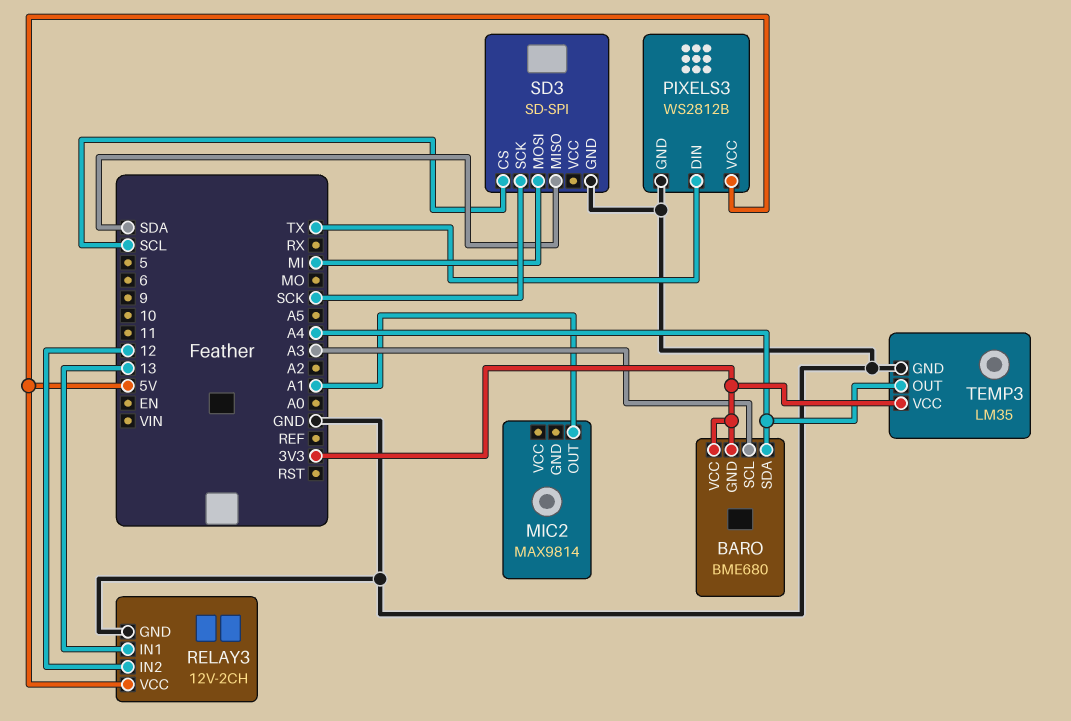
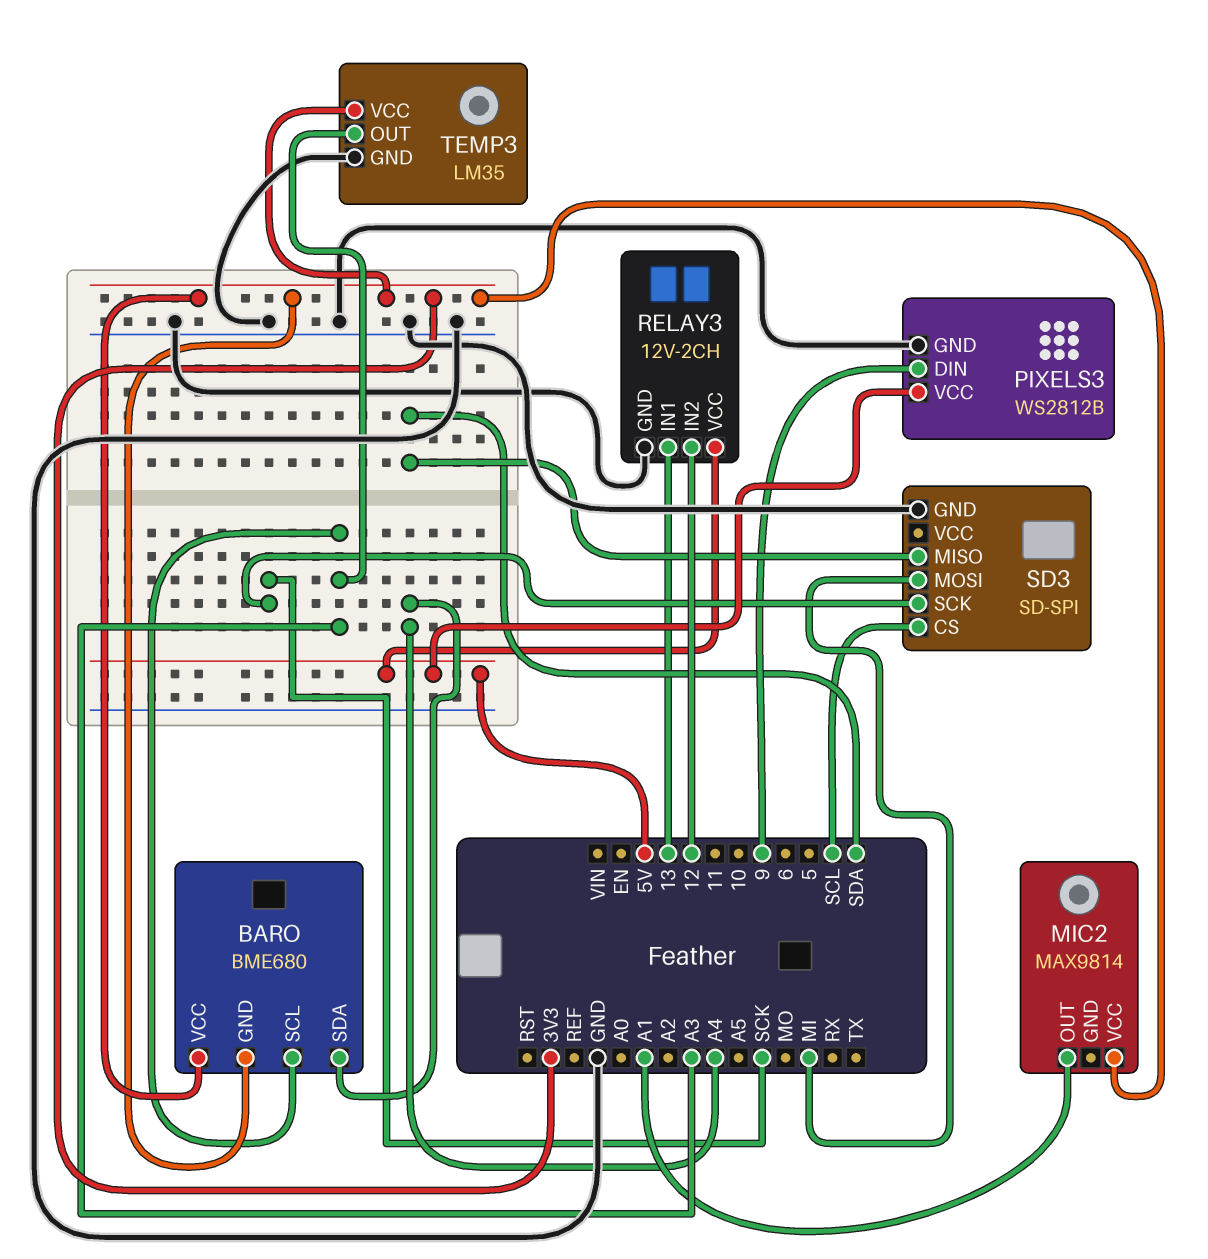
MIC2 pin VCC: none -> 3V3
PIXELS3 pin DIN: TX -> 9
TEMP3 pin OUT: A4 -> A3

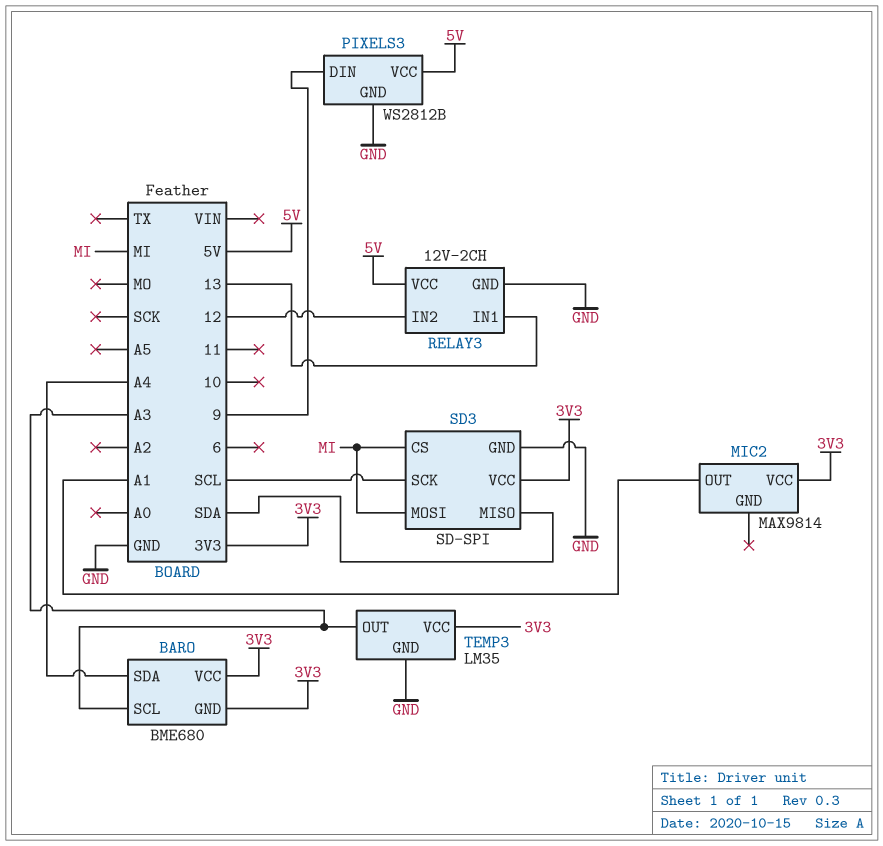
SD3 pin CS: SCL -> MI
SD3 pin SCK: SCK -> SCL
SD3 pin VCC: none -> 3V3

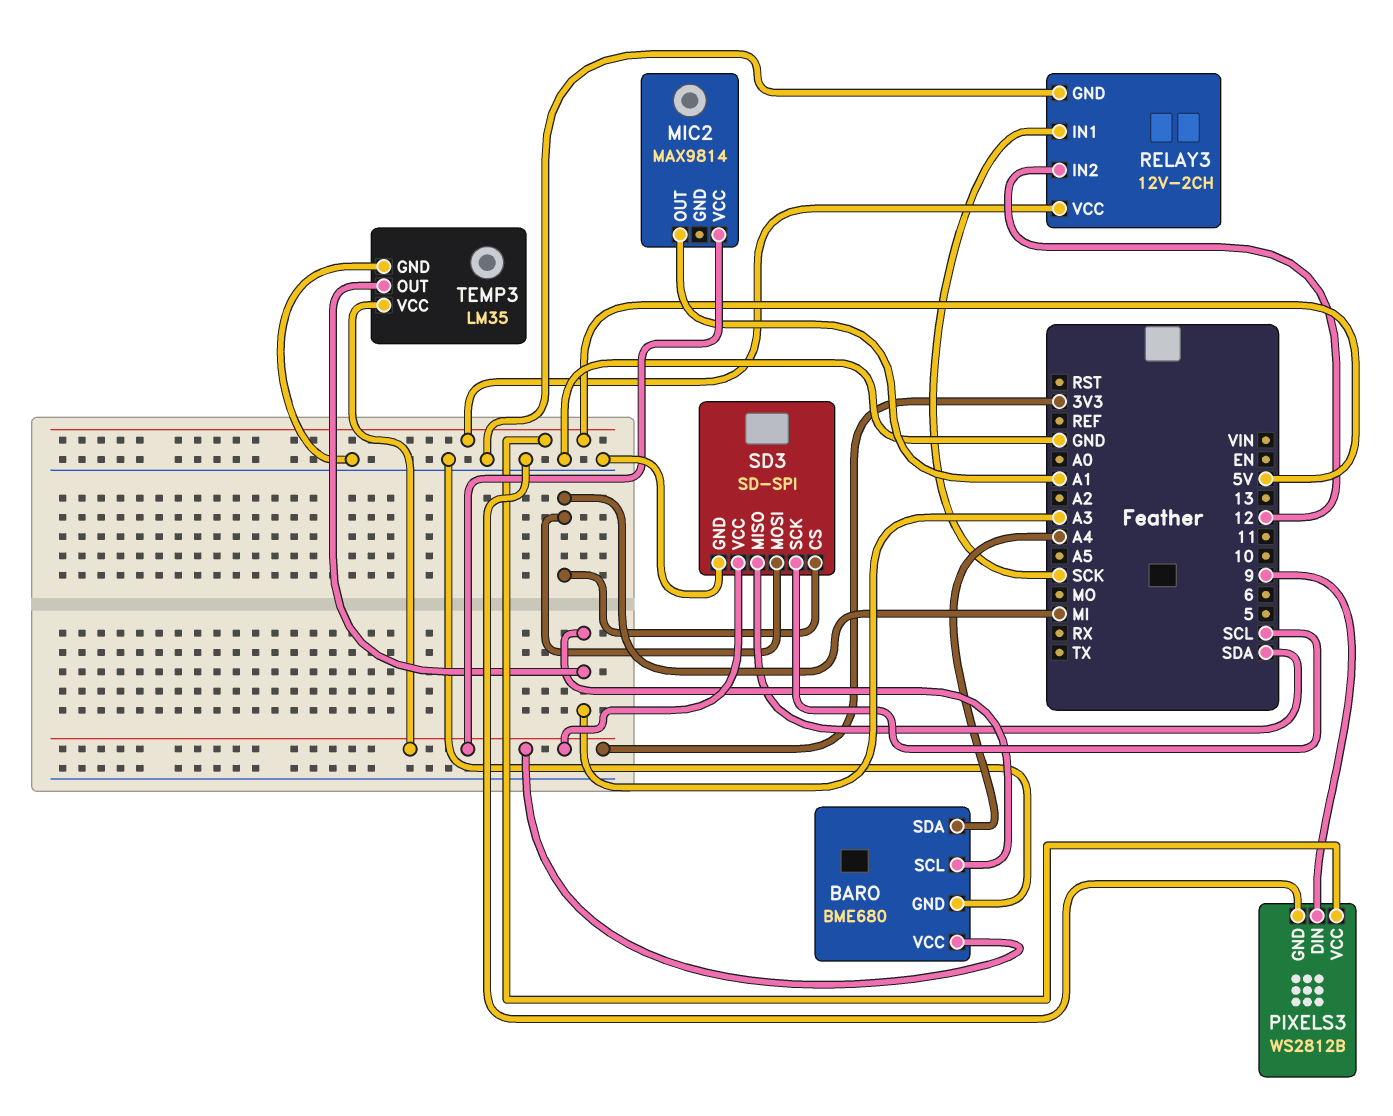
BARO pin GND: 3V3 -> GND
RELAY3 pin IN1: 13 -> SCK

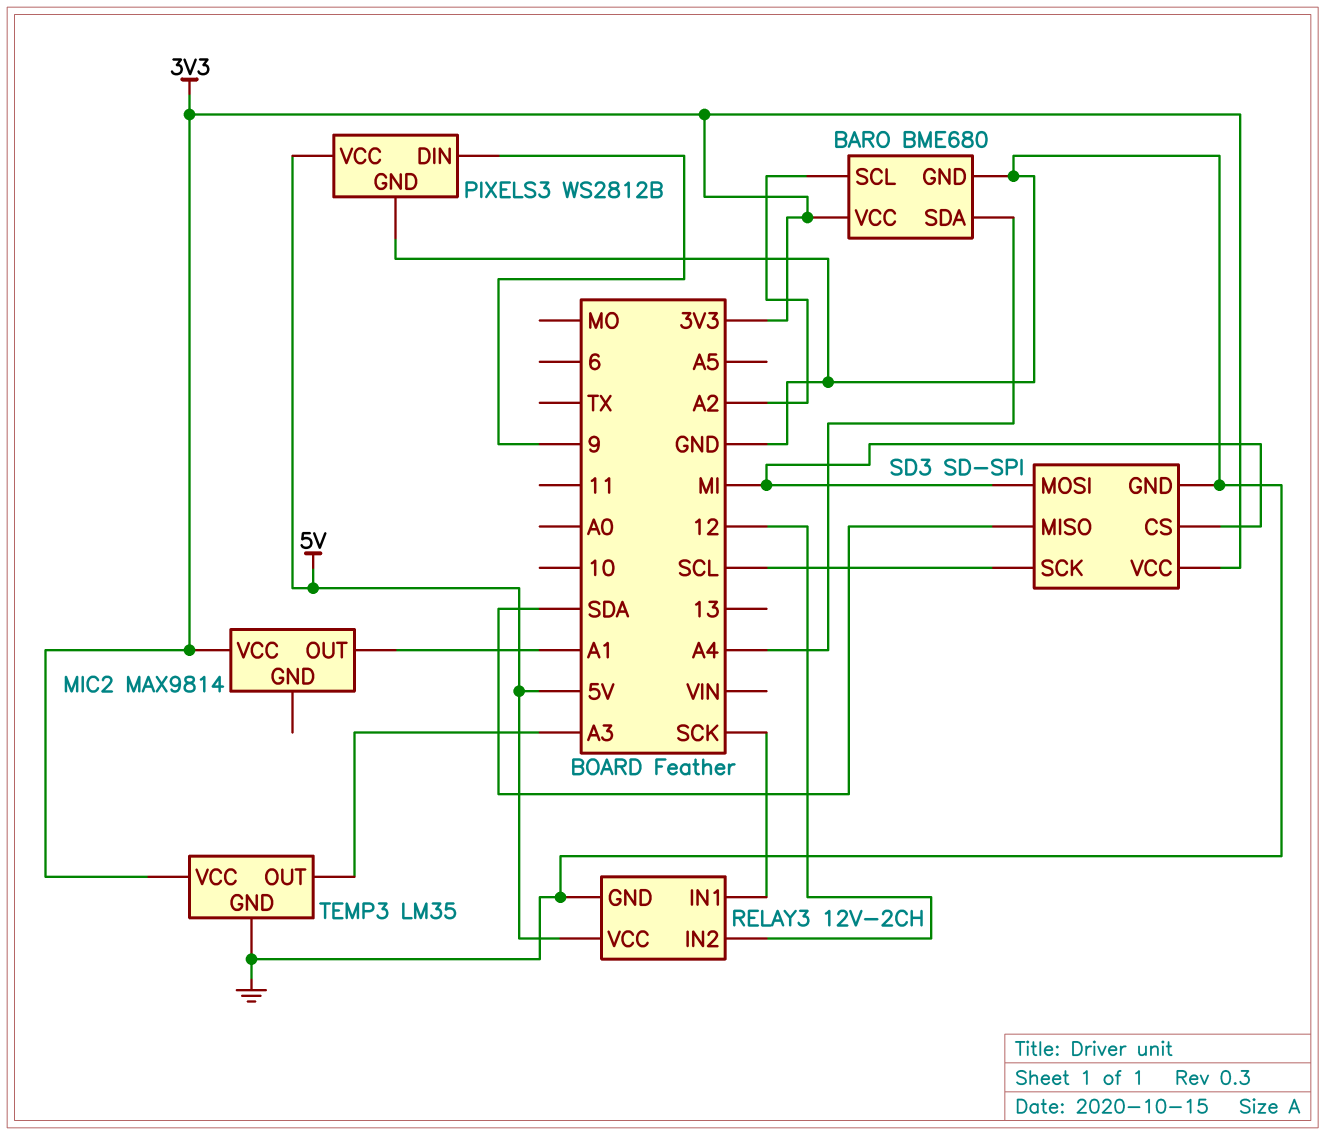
BARO pin SCL: A3 -> A2

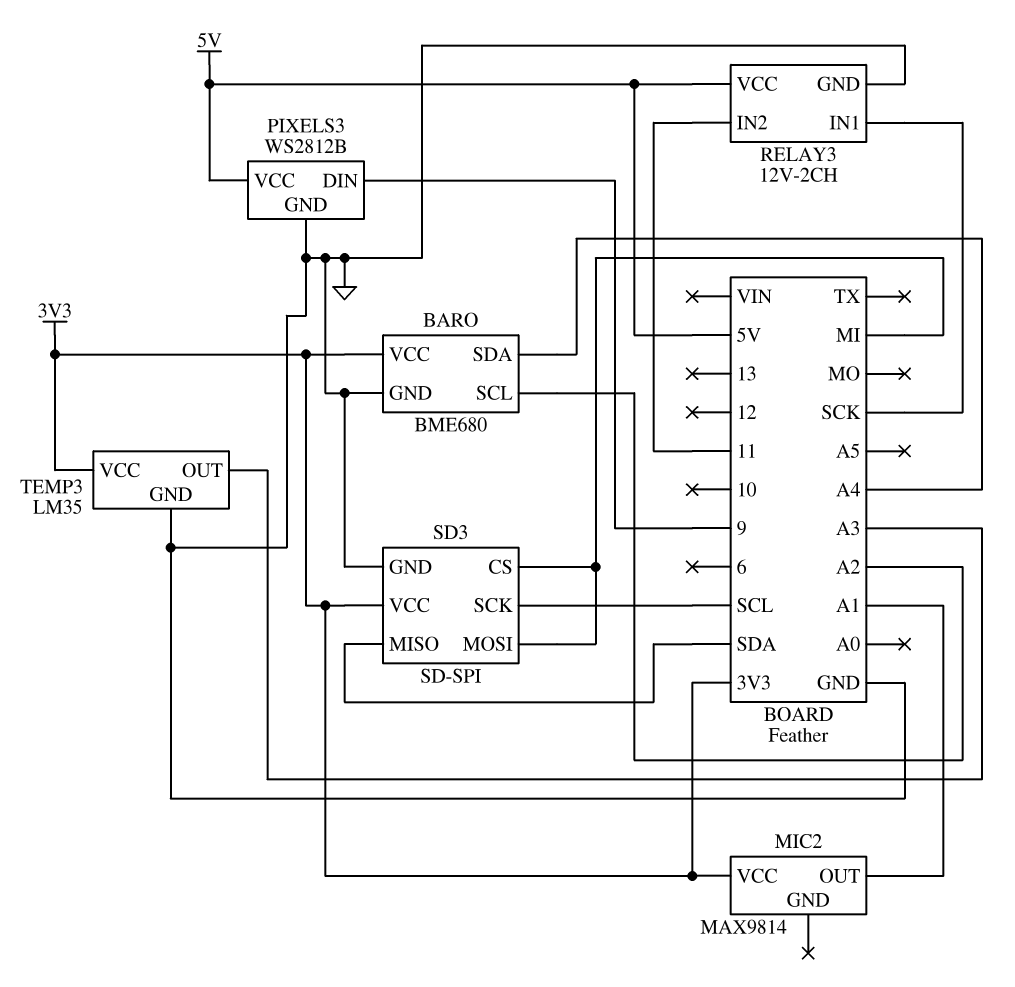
RELAY3 pin IN2: 12 -> 11

